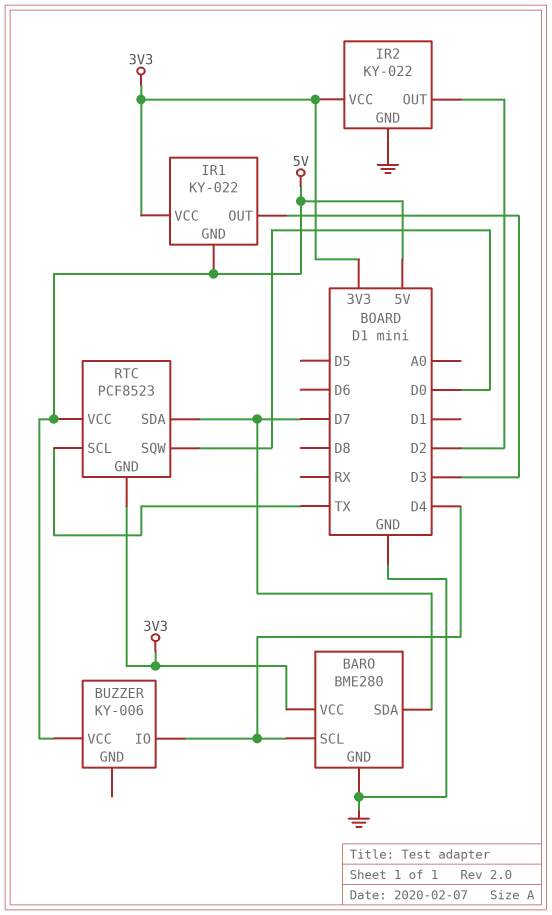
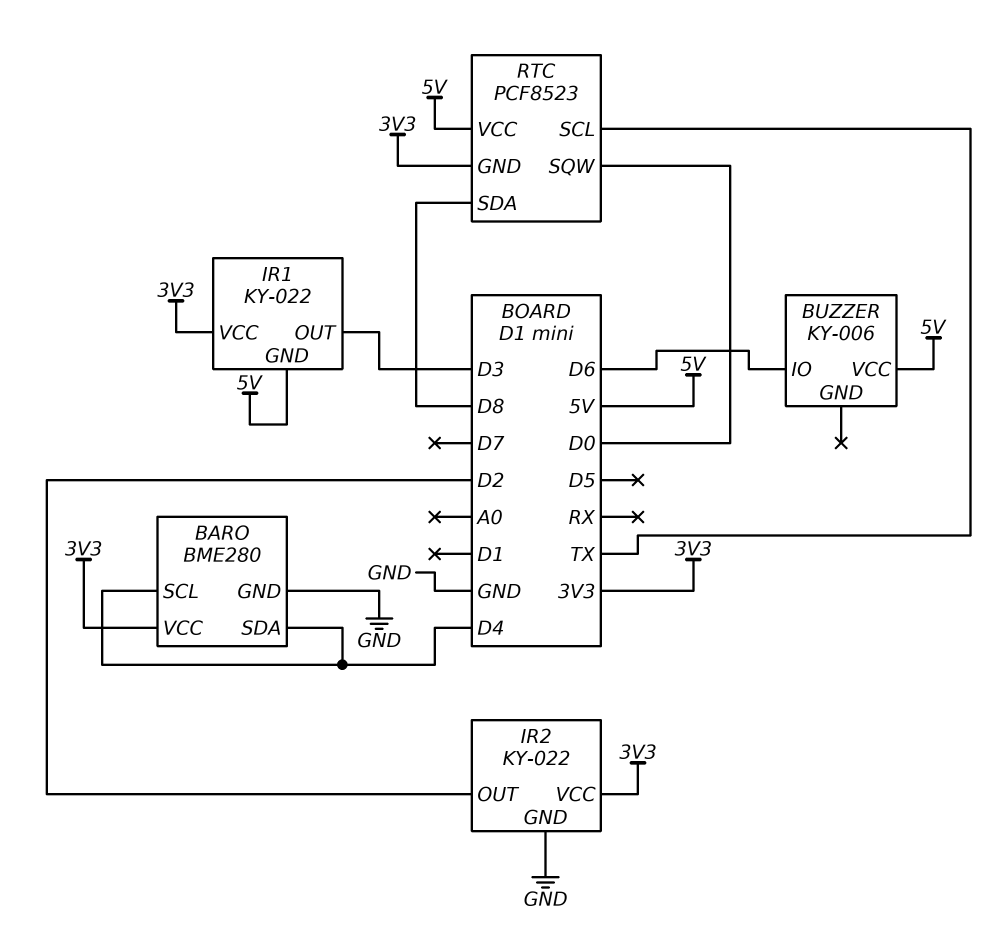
BARO pin SDA: D7 -> D4
BUZZER pin IO: D4 -> D6
RTC pin SDA: D7 -> D8

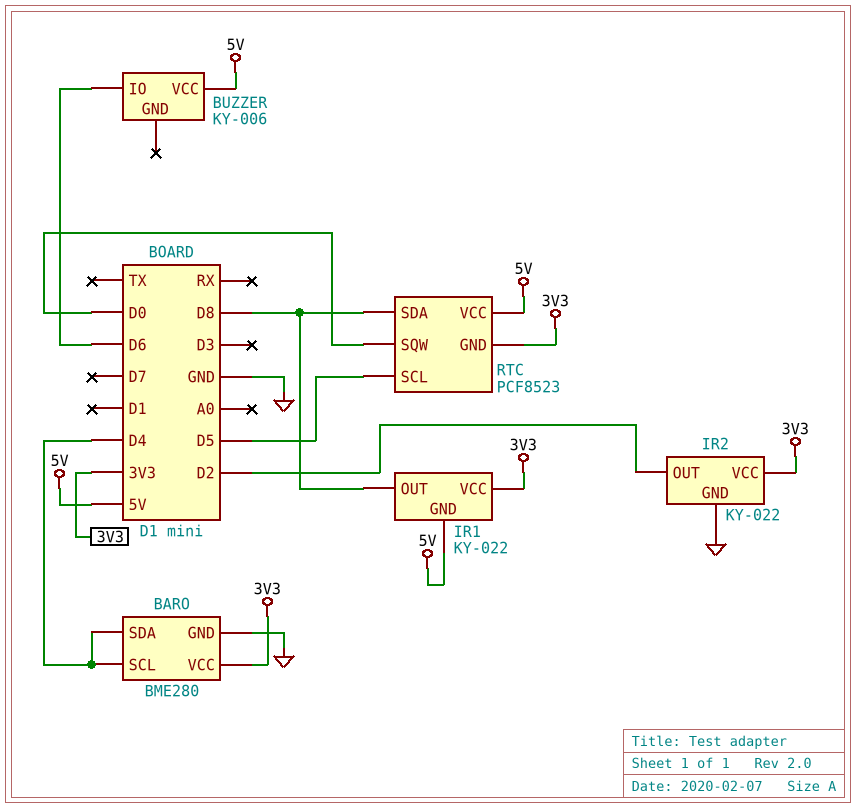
IR1 pin OUT: D3 -> D8
RTC pin SCL: TX -> D5

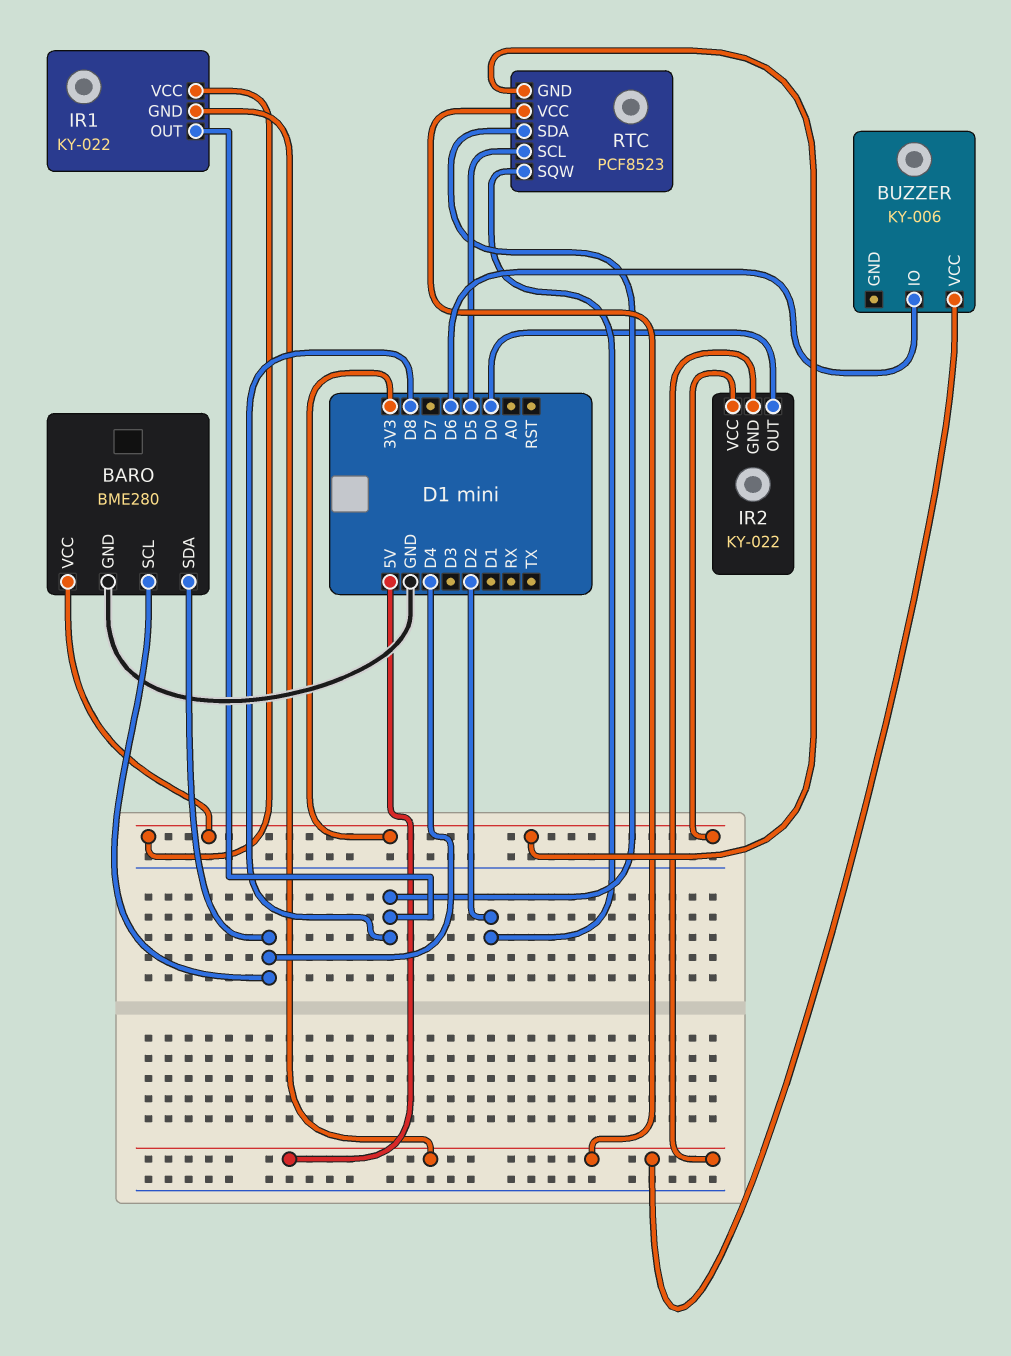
IR2 pin GND: GND -> 5V
IR2 pin OUT: D2 -> D0
RTC pin SQW: D0 -> D2

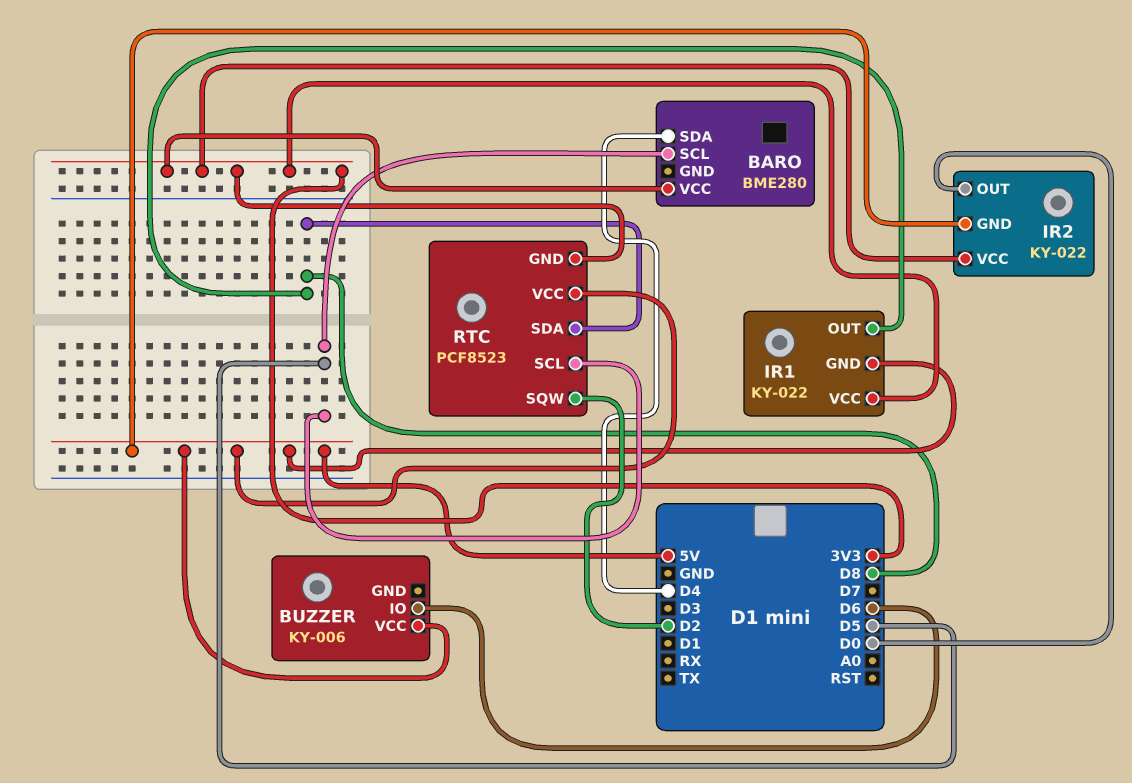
BARO pin GND: GND -> none
BARO pin SCL: D4 -> D5

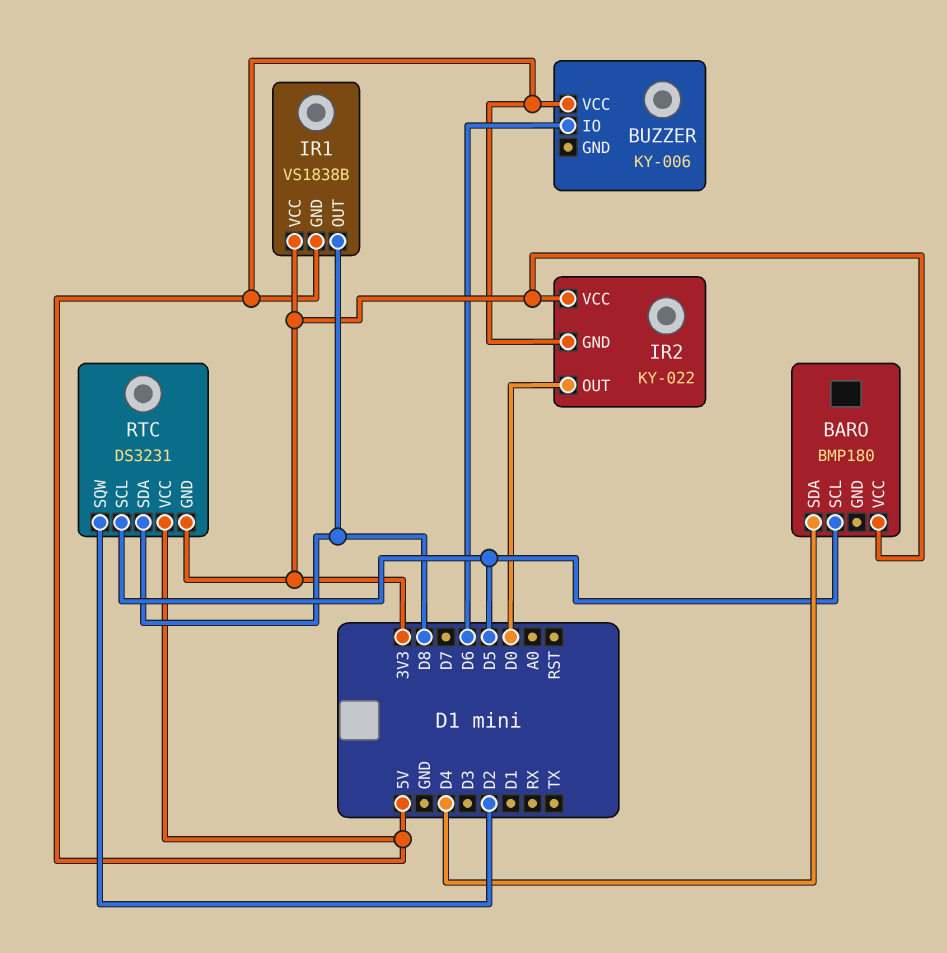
BARO: BME280 -> BMP180
IR1: KY-022 -> VS1838B
RTC: PCF8523 -> DS3231

